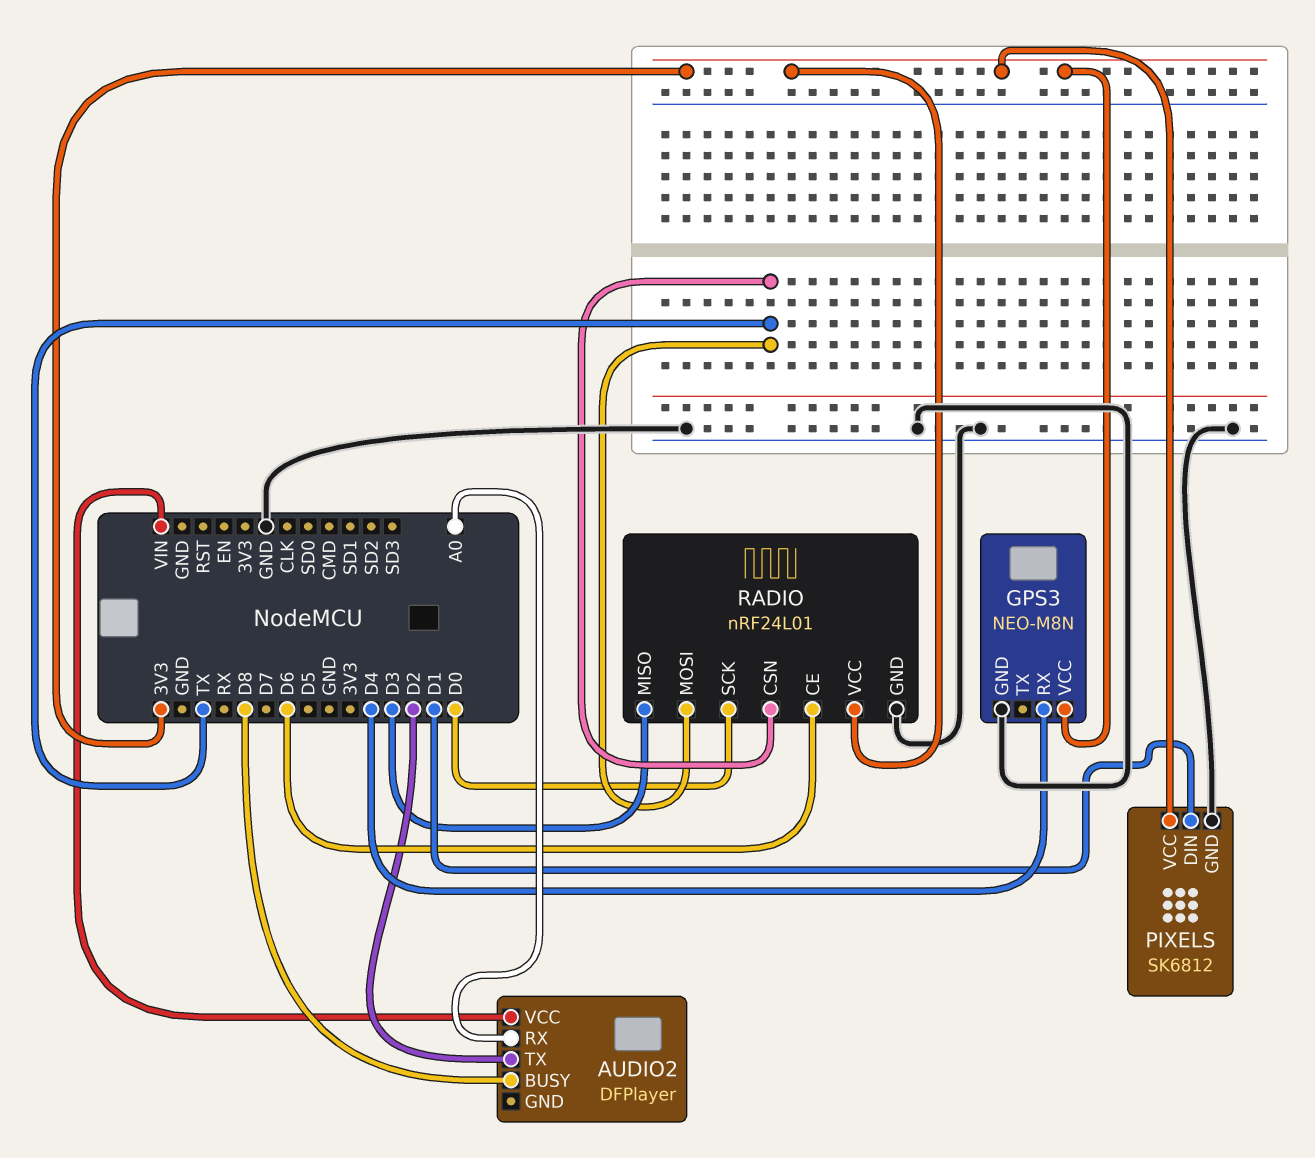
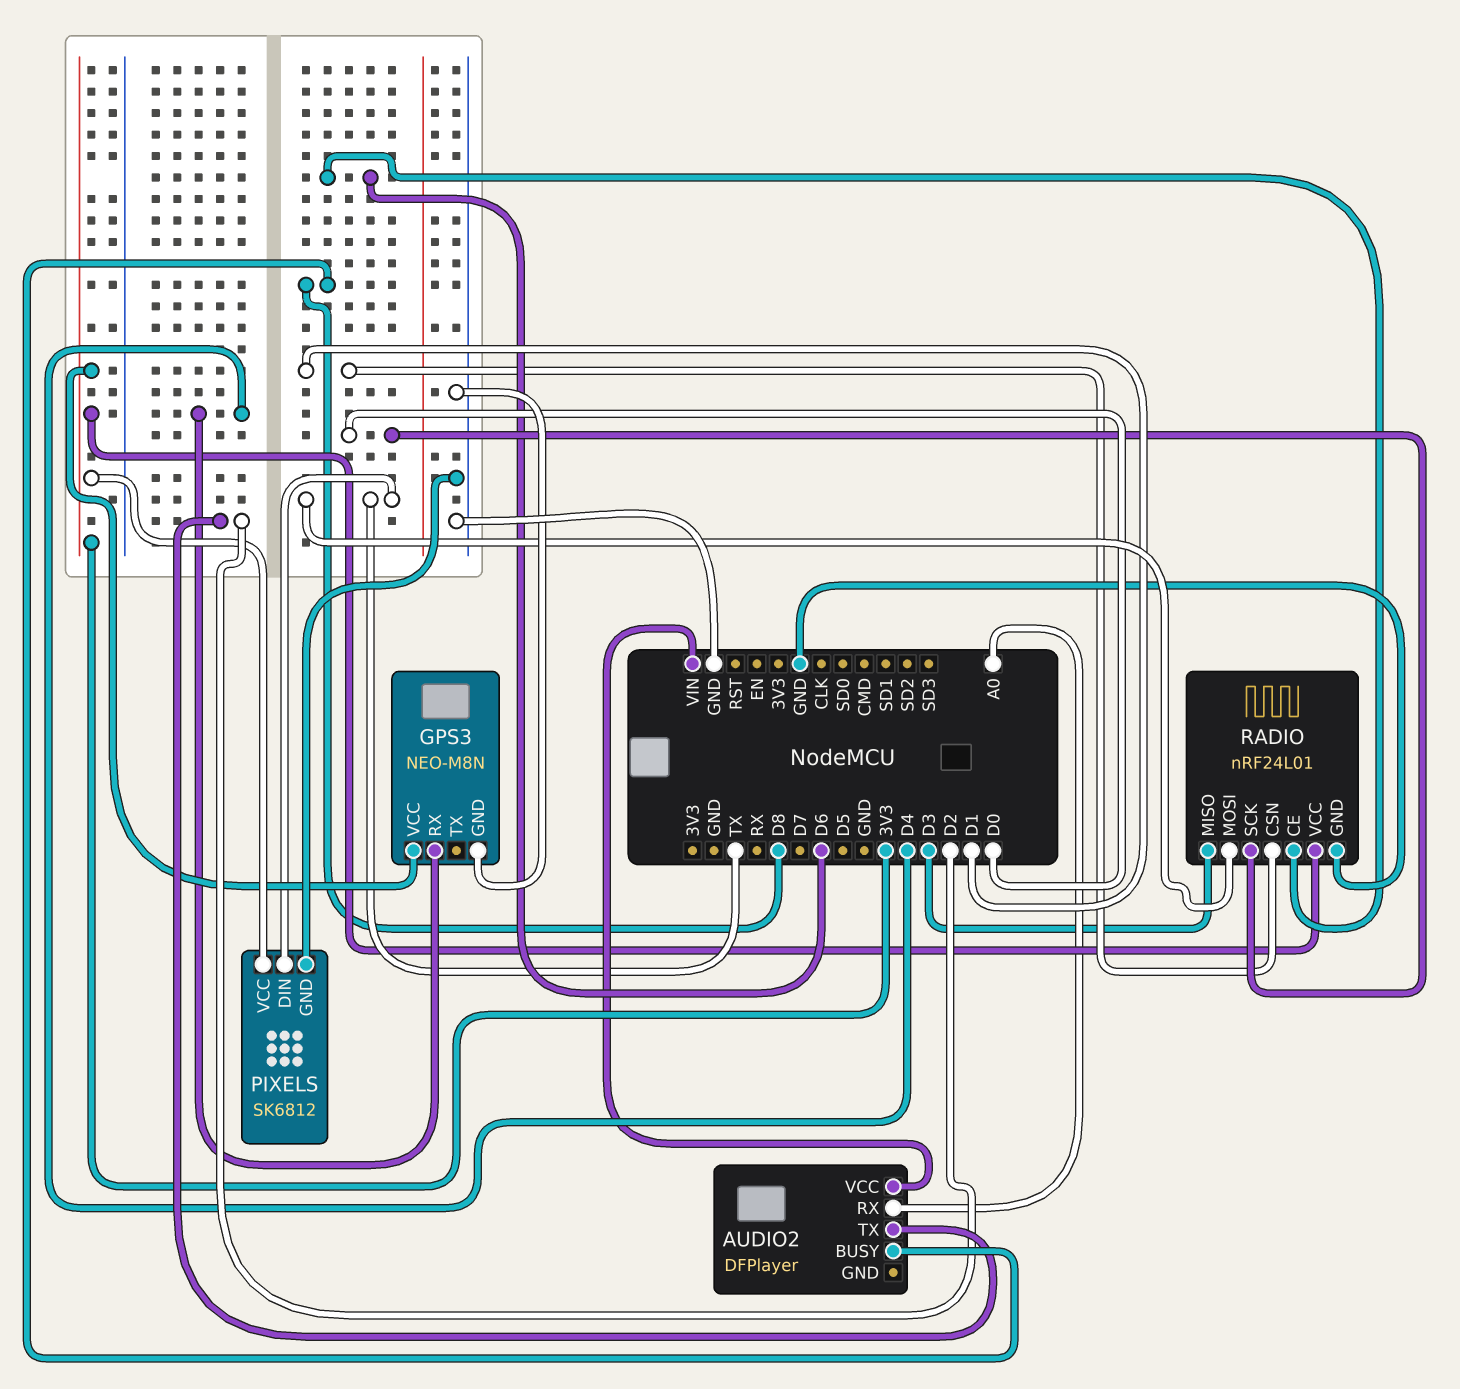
PIXELS pin DIN: D1 -> TX
RADIO pin CSN: TX -> D1

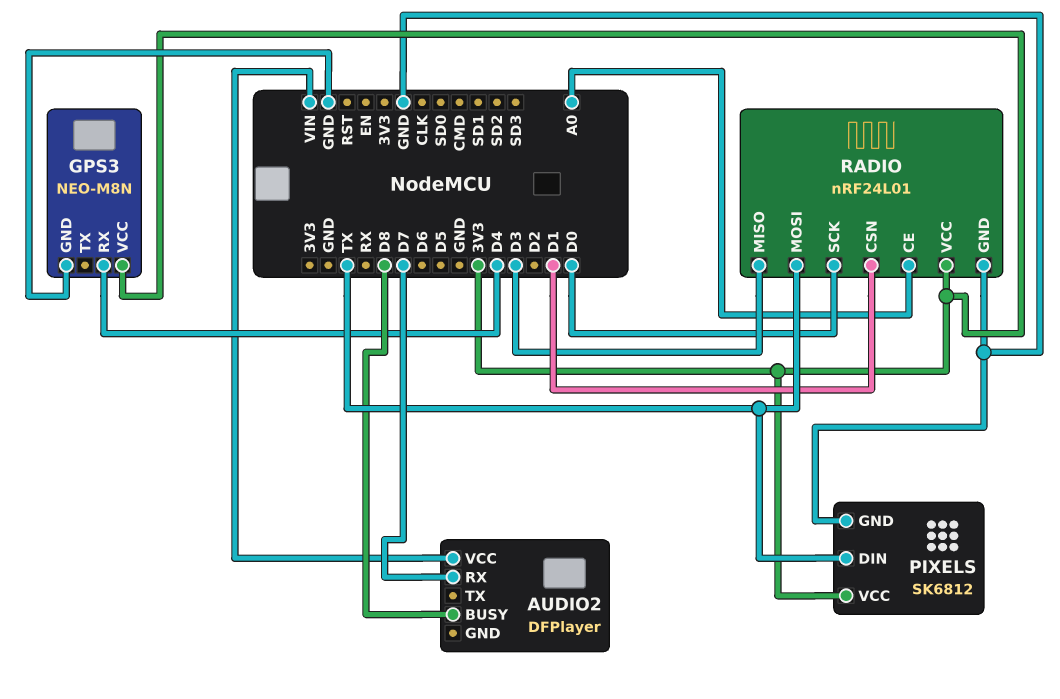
AUDIO2 pin RX: A0 -> D7
AUDIO2 pin TX: D2 -> none
RADIO pin CE: D6 -> A0

